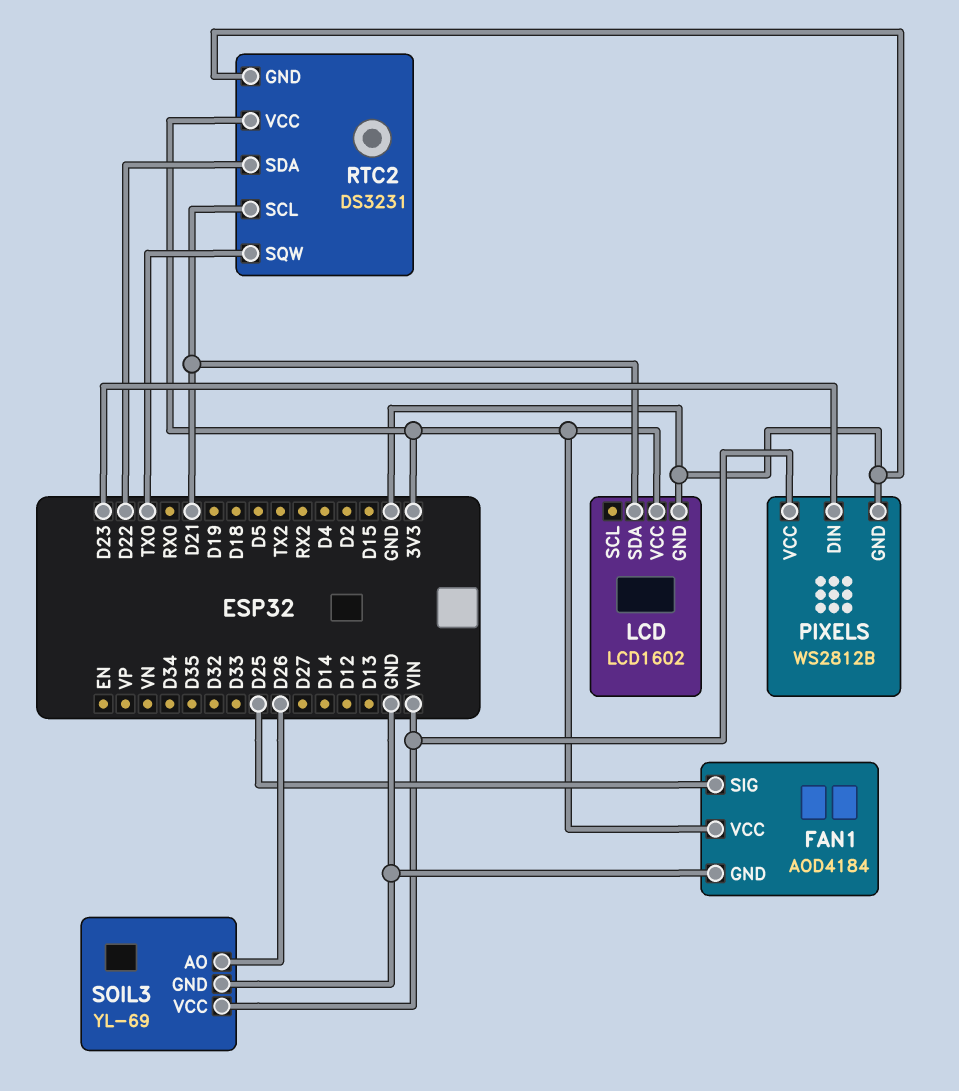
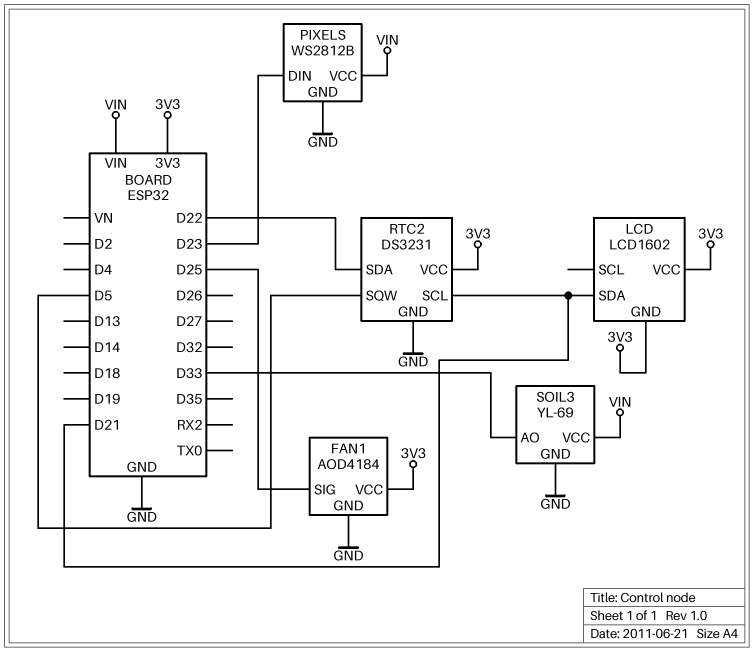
LCD pin GND: GND -> 3V3
RTC2 pin SQW: TX0 -> D5
SOIL3 pin AO: D26 -> D33

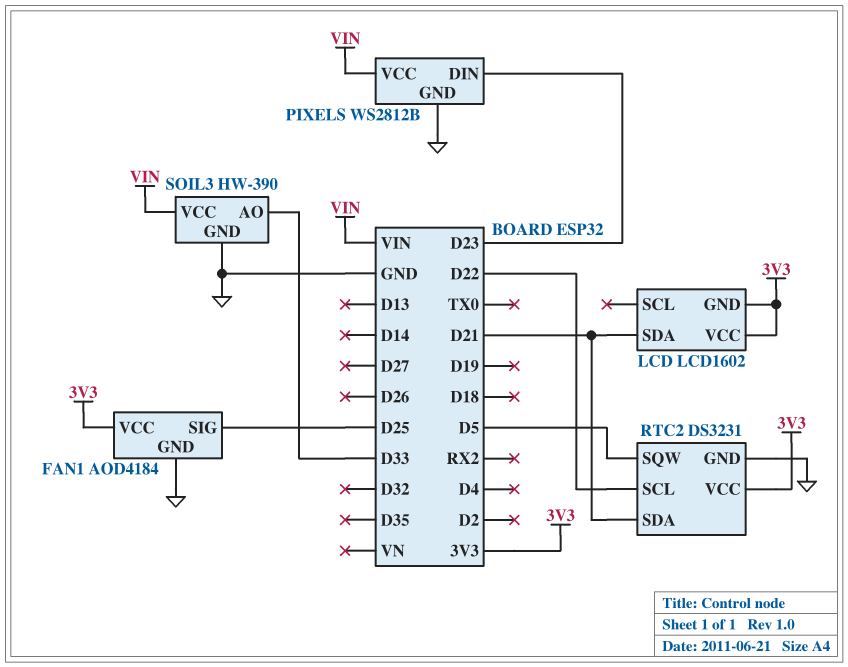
RTC2 pin SCL: D21 -> D22
RTC2 pin SDA: D22 -> D21
SOIL3: YL-69 -> HW-390

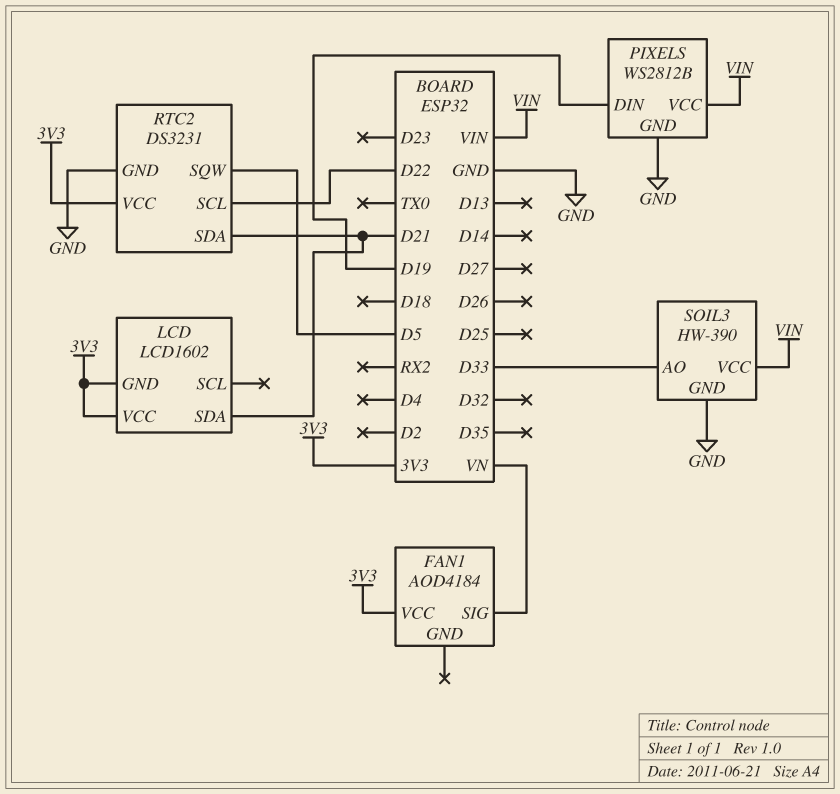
FAN1 pin GND: GND -> none
FAN1 pin SIG: D25 -> VN
PIXELS pin DIN: D23 -> D19

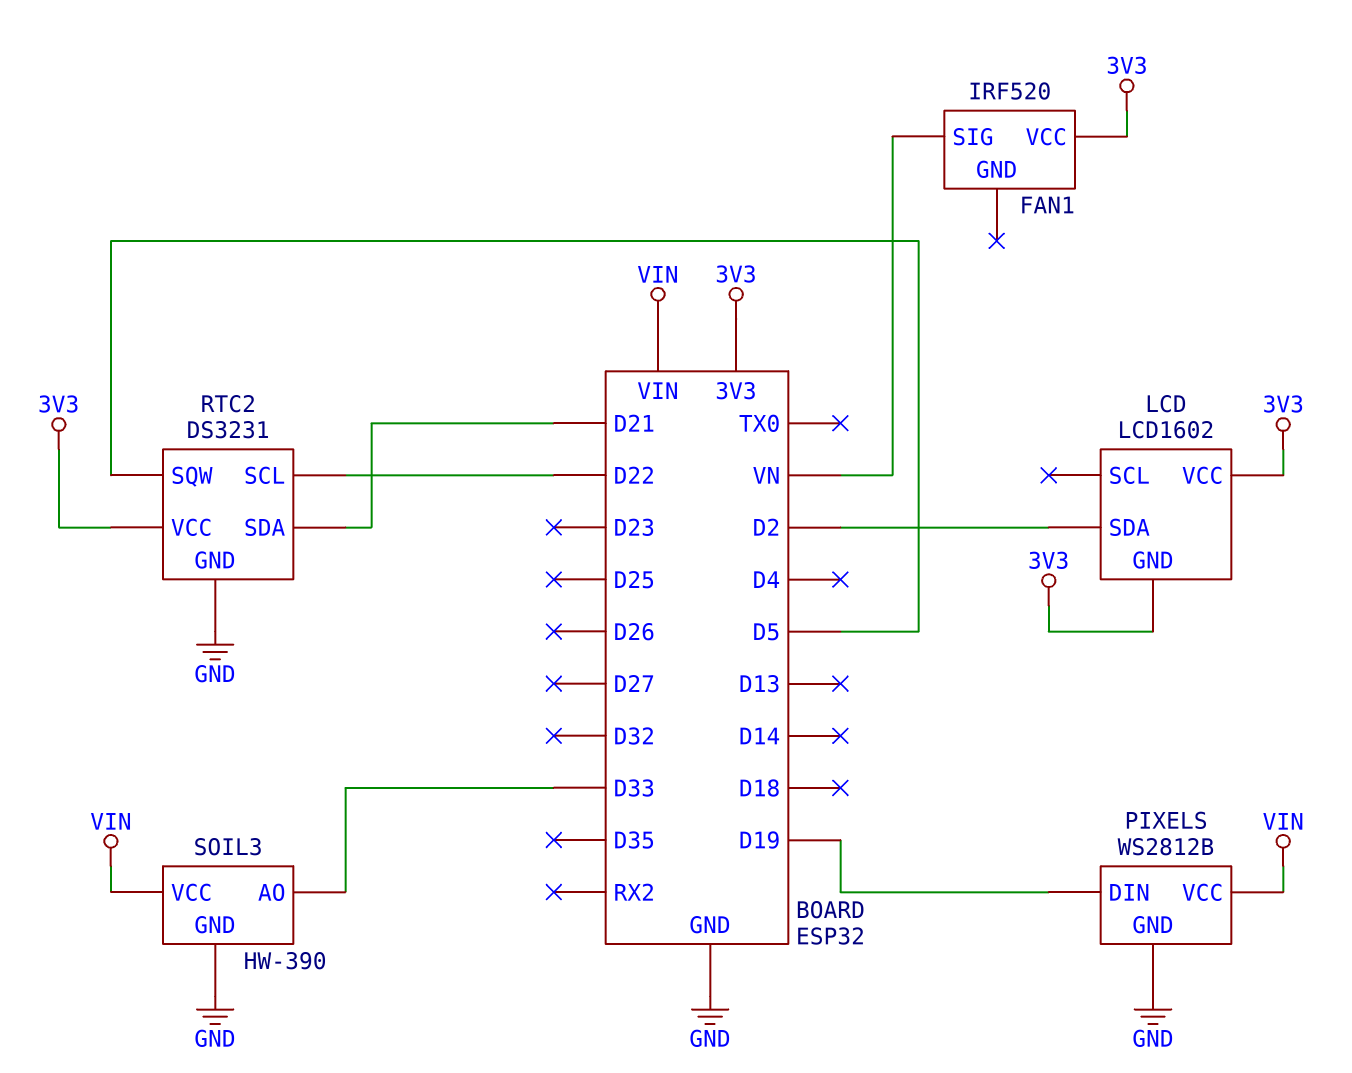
FAN1: AOD4184 -> IRF520
LCD pin SDA: D21 -> D2

